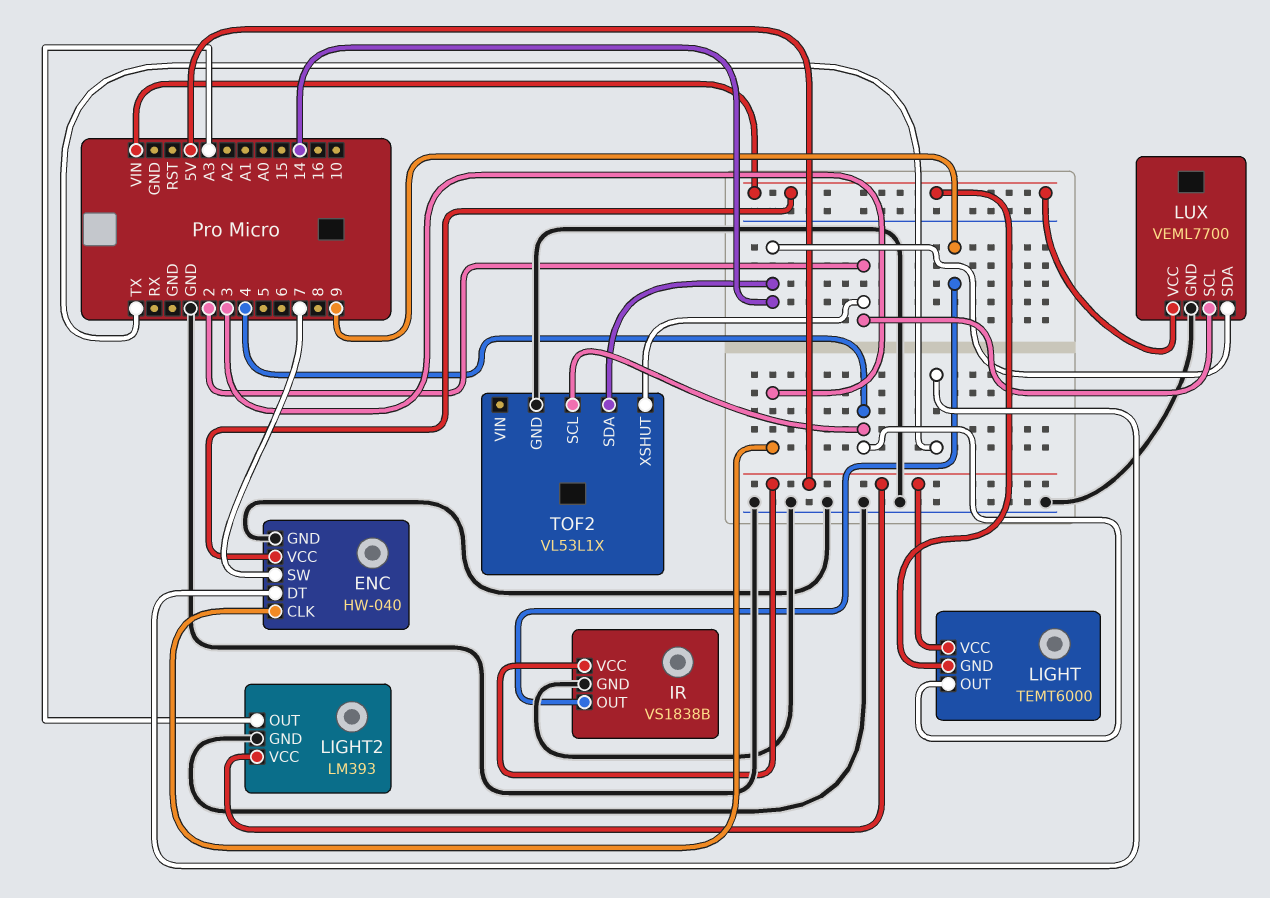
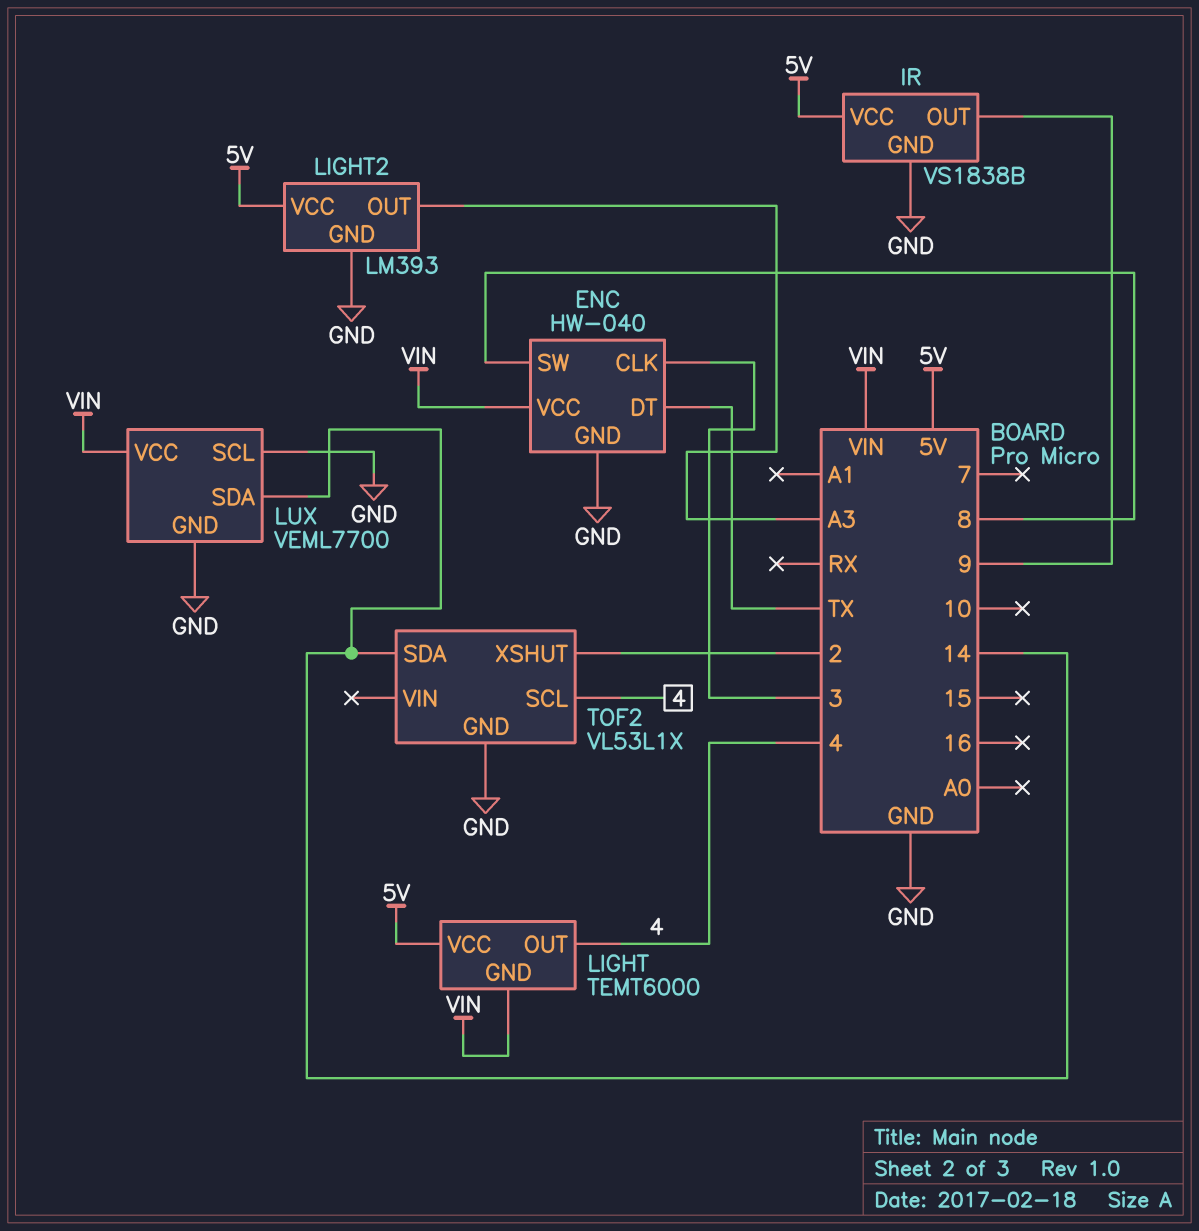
ENC pin SW: 7 -> 8
LUX pin SCL: 2 -> GND

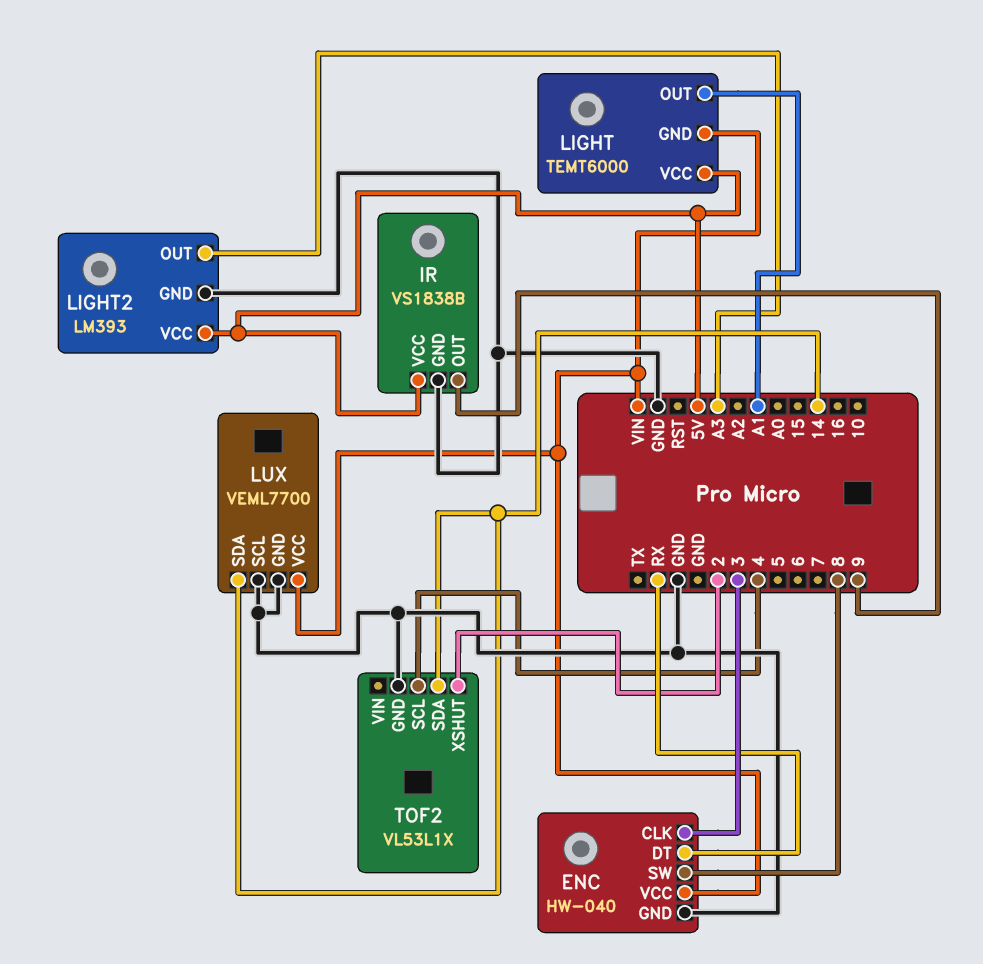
ENC pin DT: TX -> RX
LIGHT pin OUT: 4 -> A1

